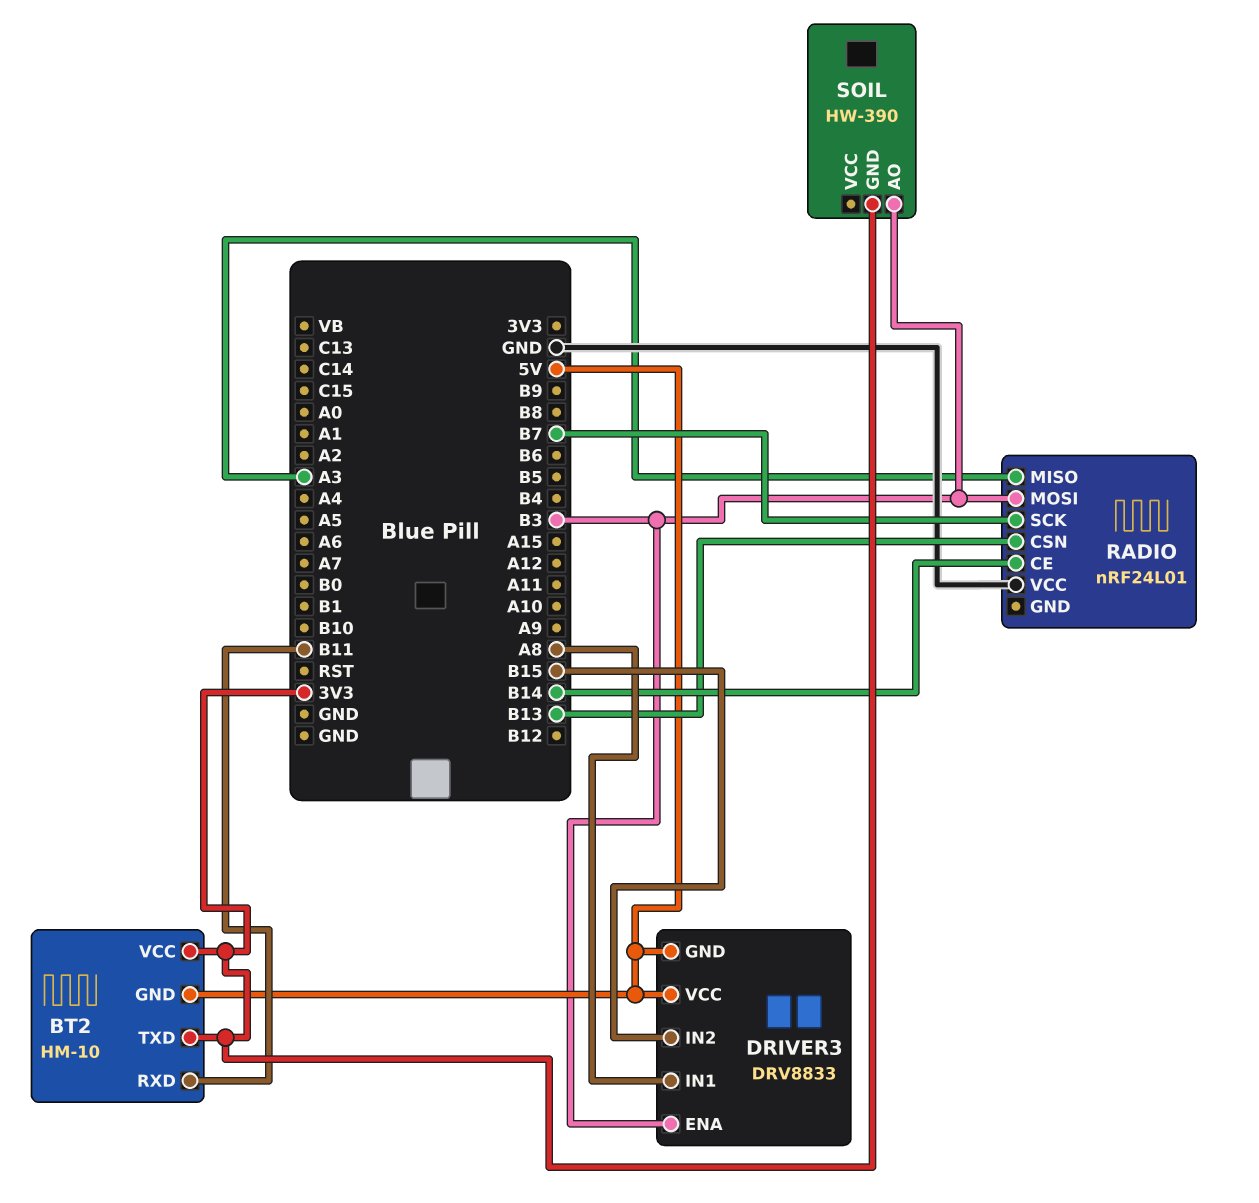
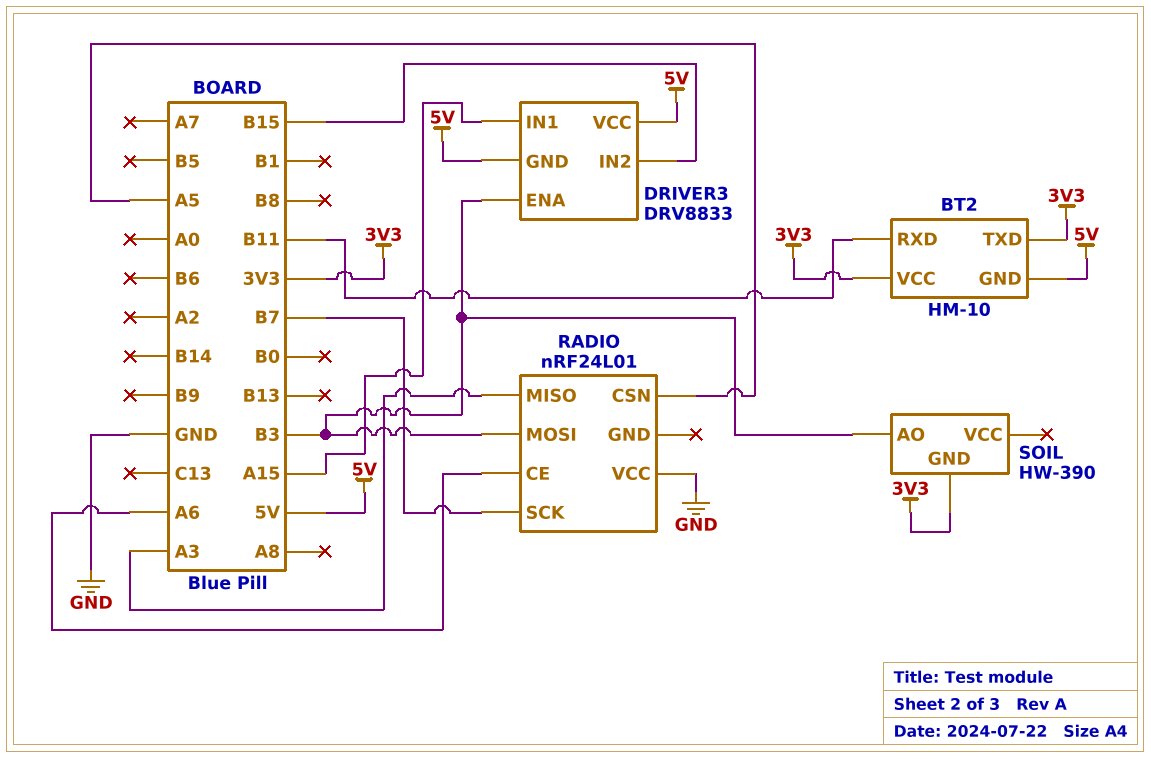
DRIVER3 pin IN1: A8 -> A15
RADIO pin CE: B14 -> A6
RADIO pin CSN: B13 -> A5

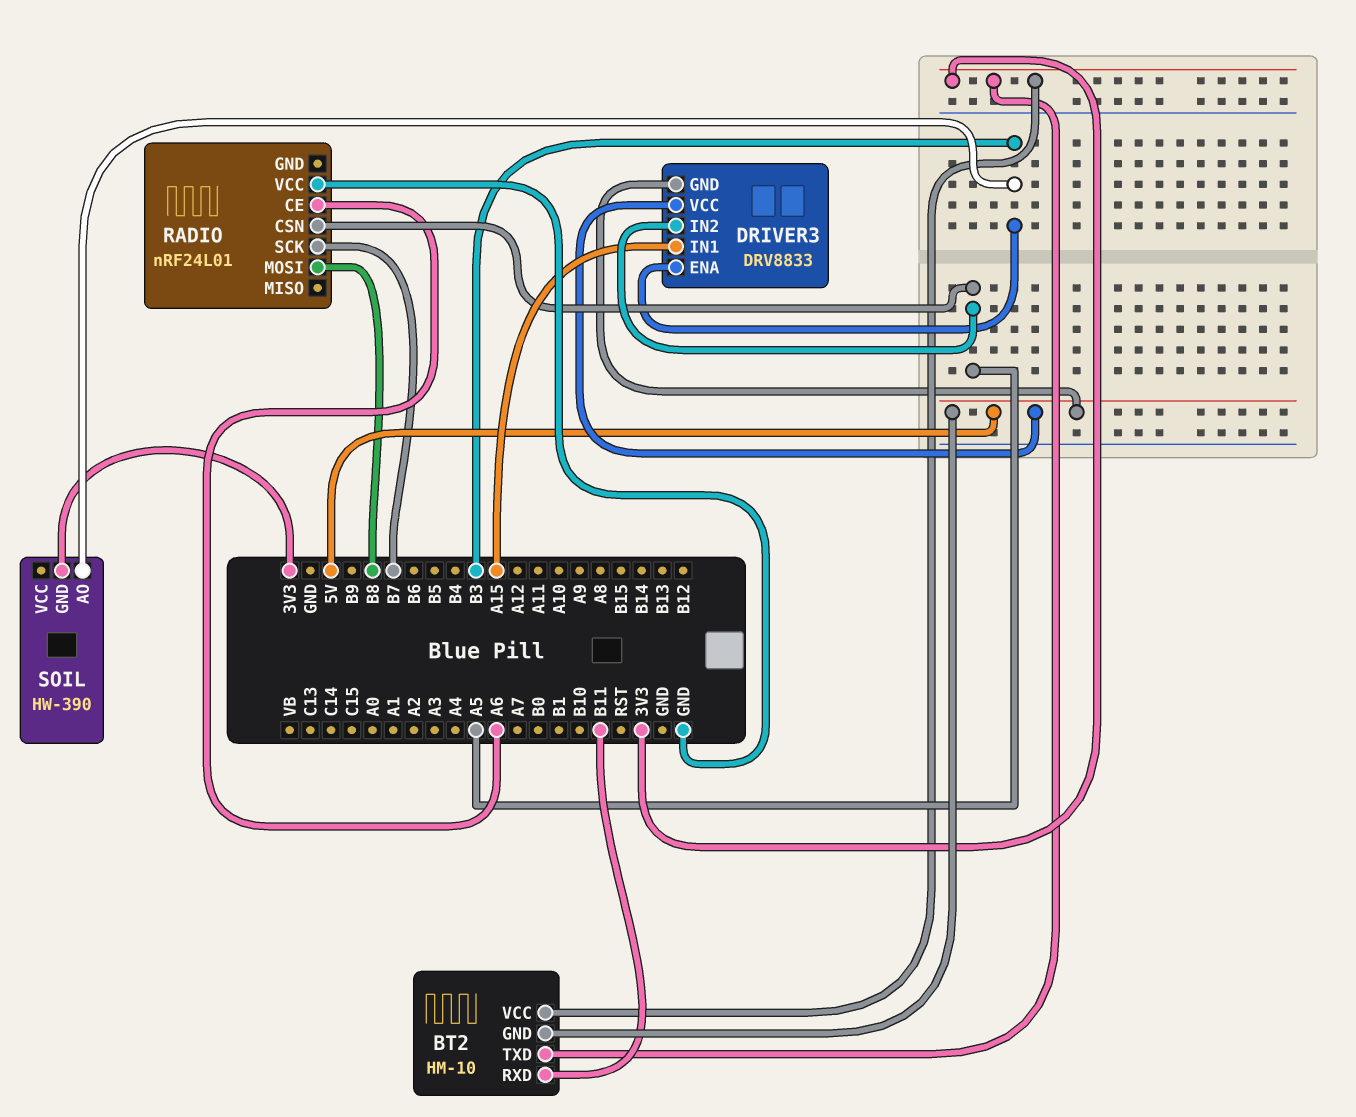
DRIVER3 pin IN2: B15 -> A5
RADIO pin MISO: A3 -> none
RADIO pin MOSI: B3 -> B8

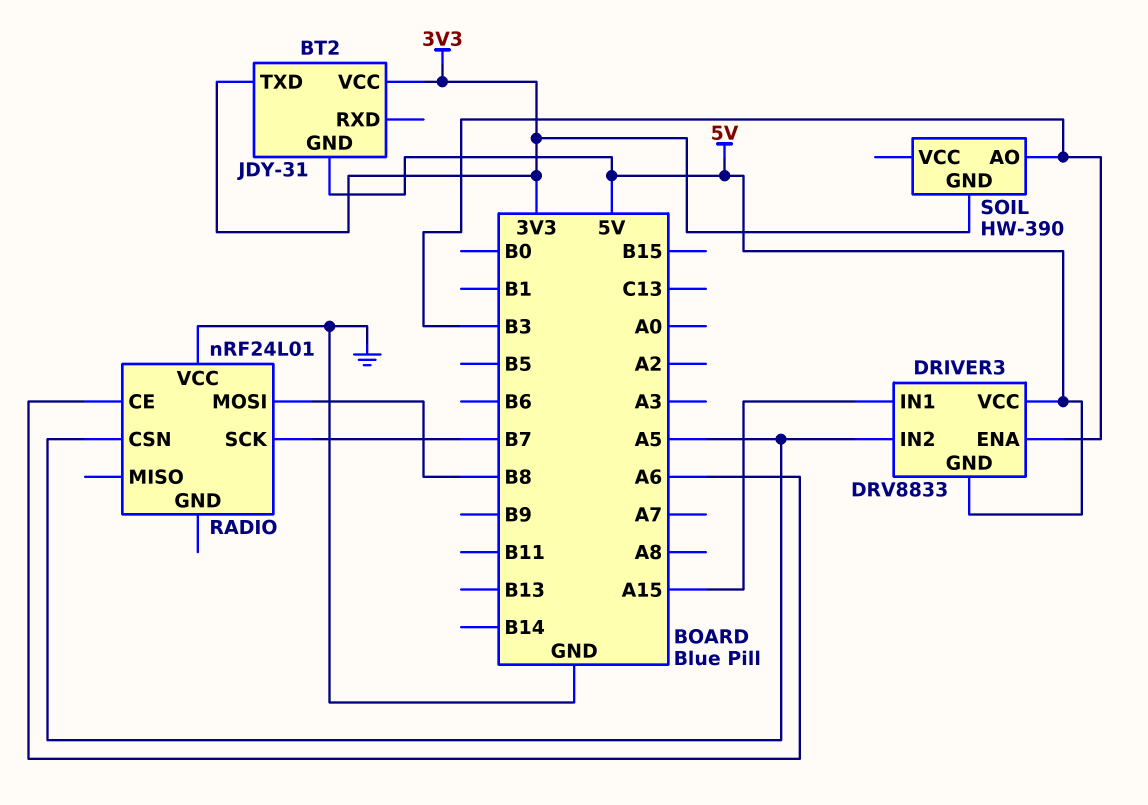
BT2: HM-10 -> JDY-31
BT2 pin RXD: B11 -> none

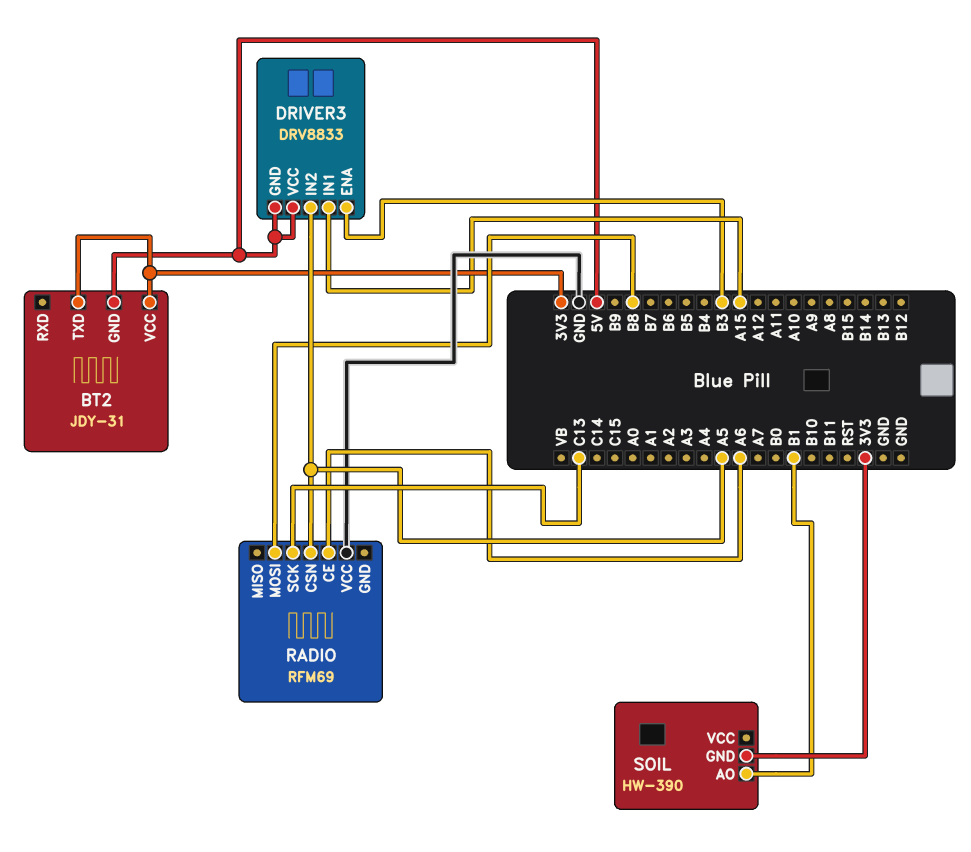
RADIO: nRF24L01 -> RFM69
RADIO pin SCK: B7 -> C13
SOIL pin AO: B3 -> B1

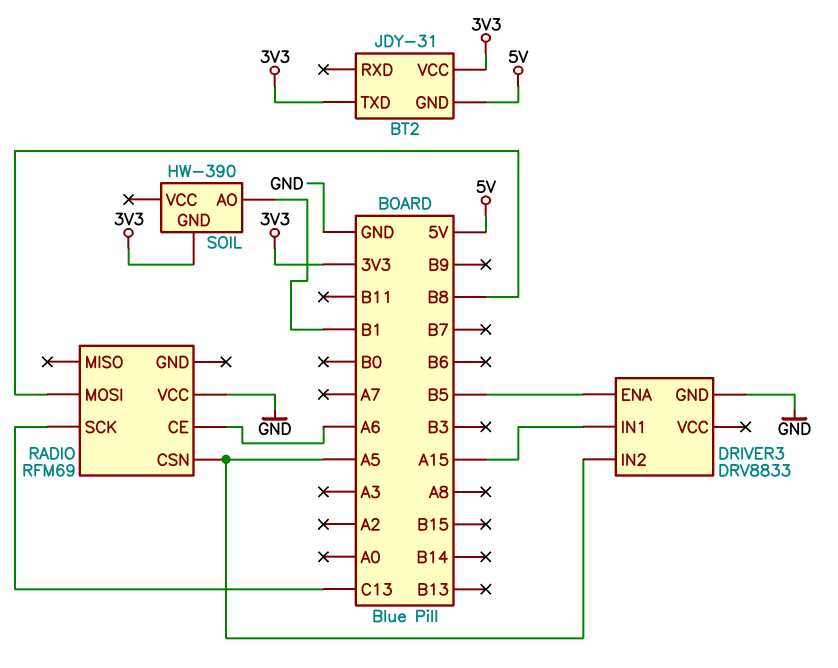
DRIVER3 pin ENA: B3 -> B5
DRIVER3 pin GND: 5V -> GND
DRIVER3 pin VCC: 5V -> none

